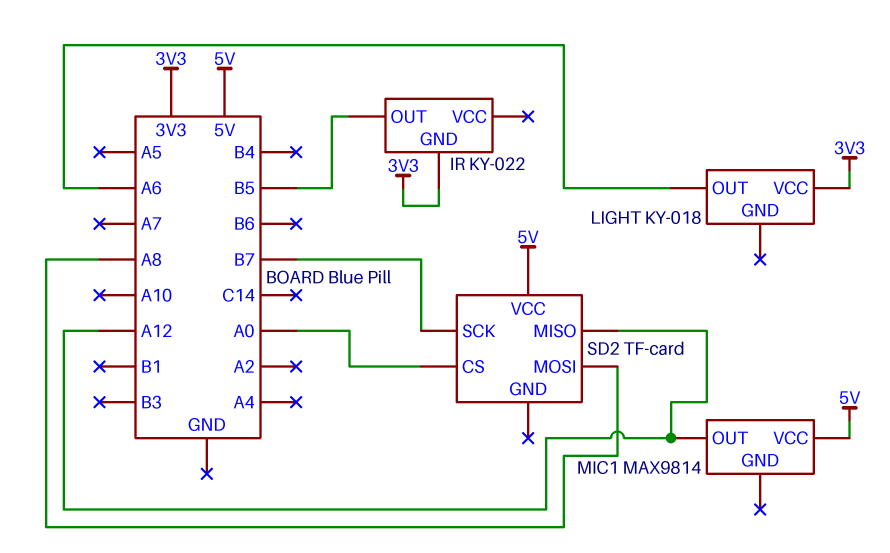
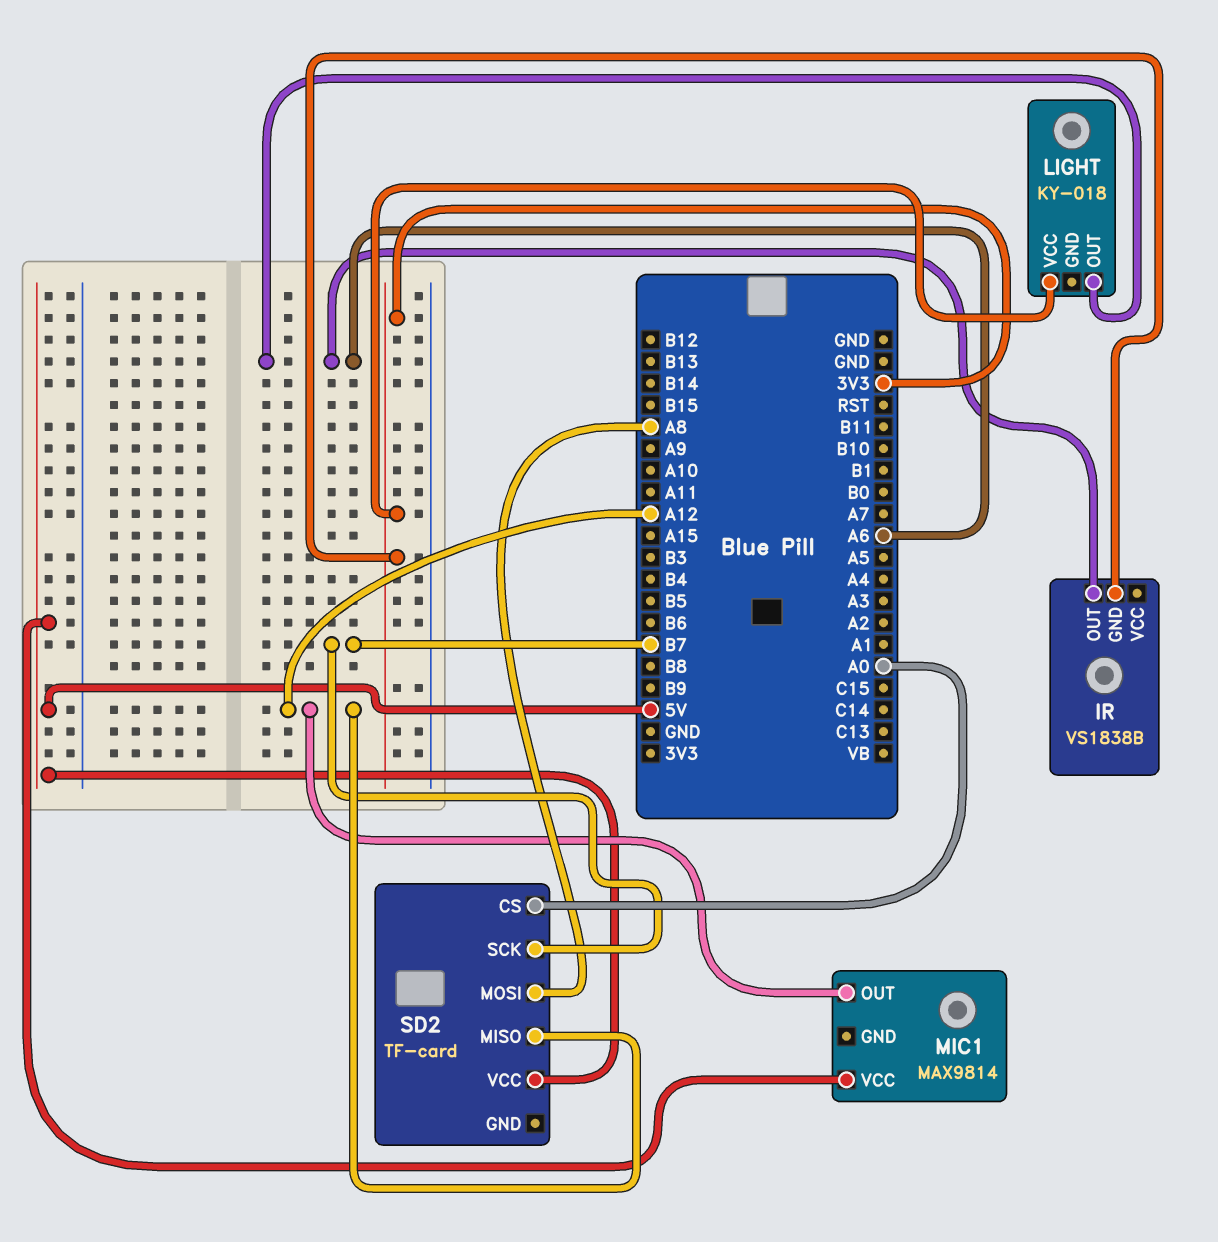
IR: KY-022 -> VS1838B
IR pin OUT: B5 -> A6

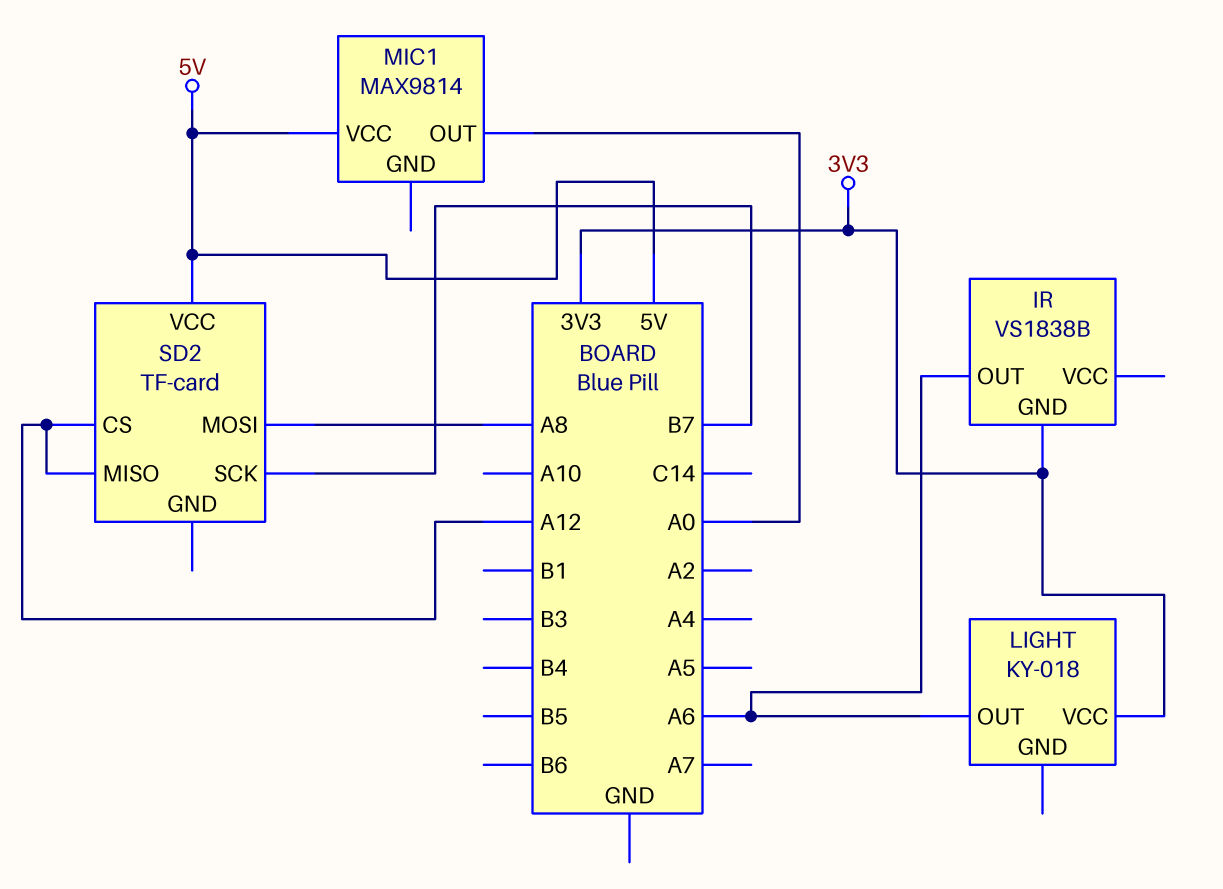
MIC1 pin OUT: A12 -> A0
SD2 pin CS: A0 -> A12

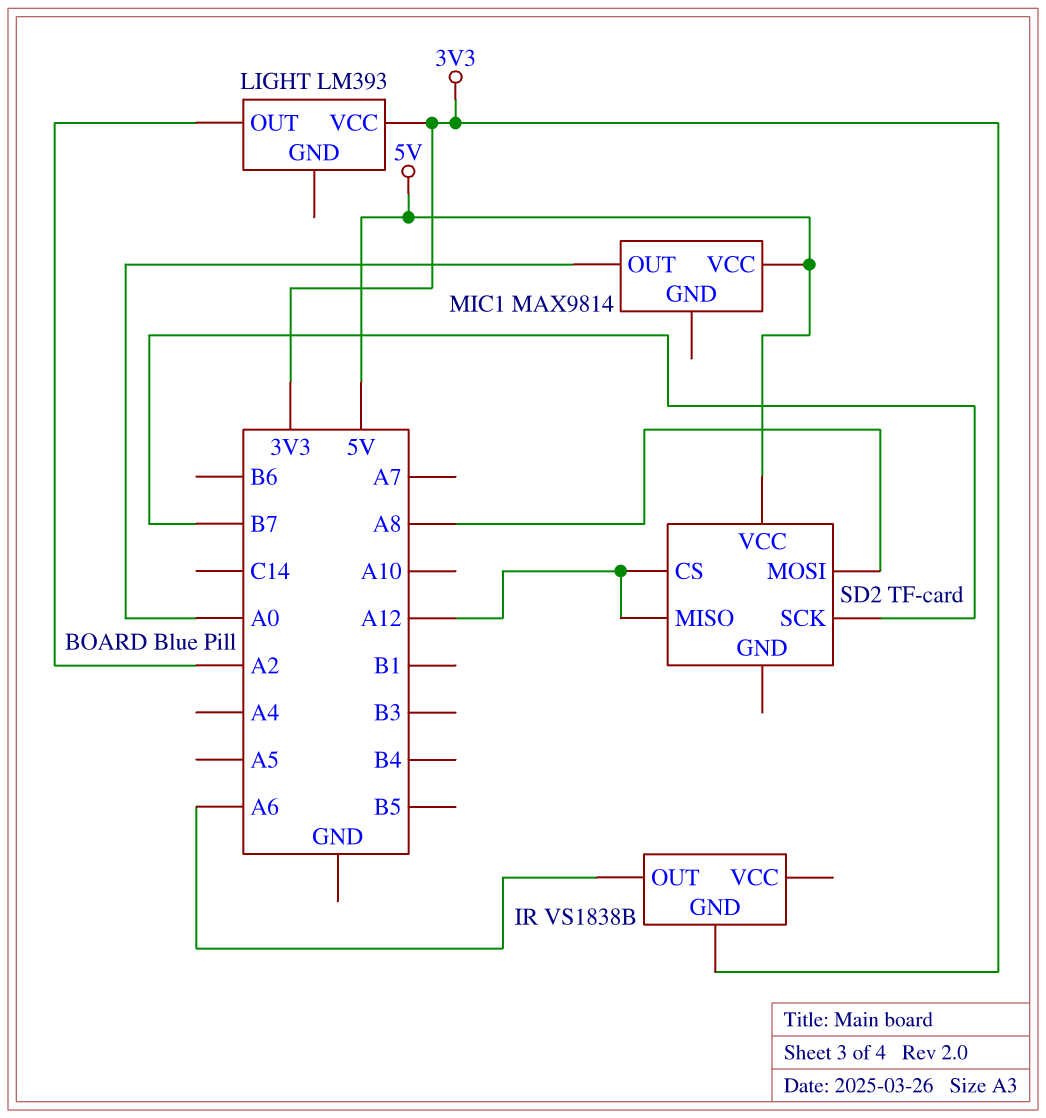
LIGHT: KY-018 -> LM393
LIGHT pin OUT: A6 -> A2

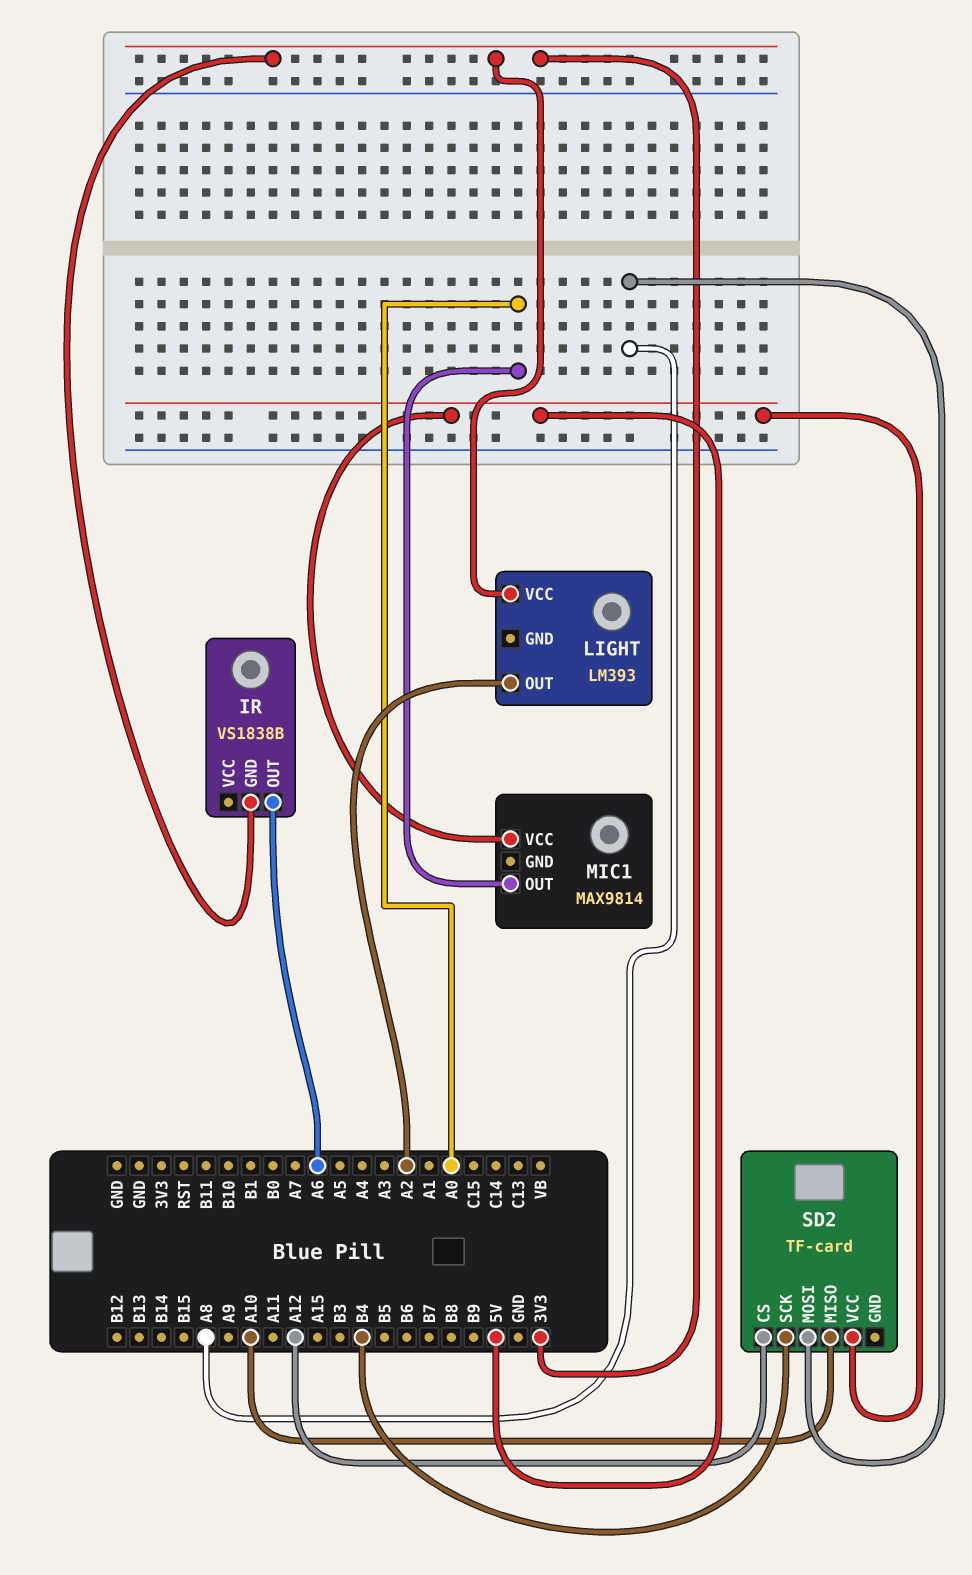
SD2 pin MISO: A12 -> A10
SD2 pin SCK: B7 -> B4

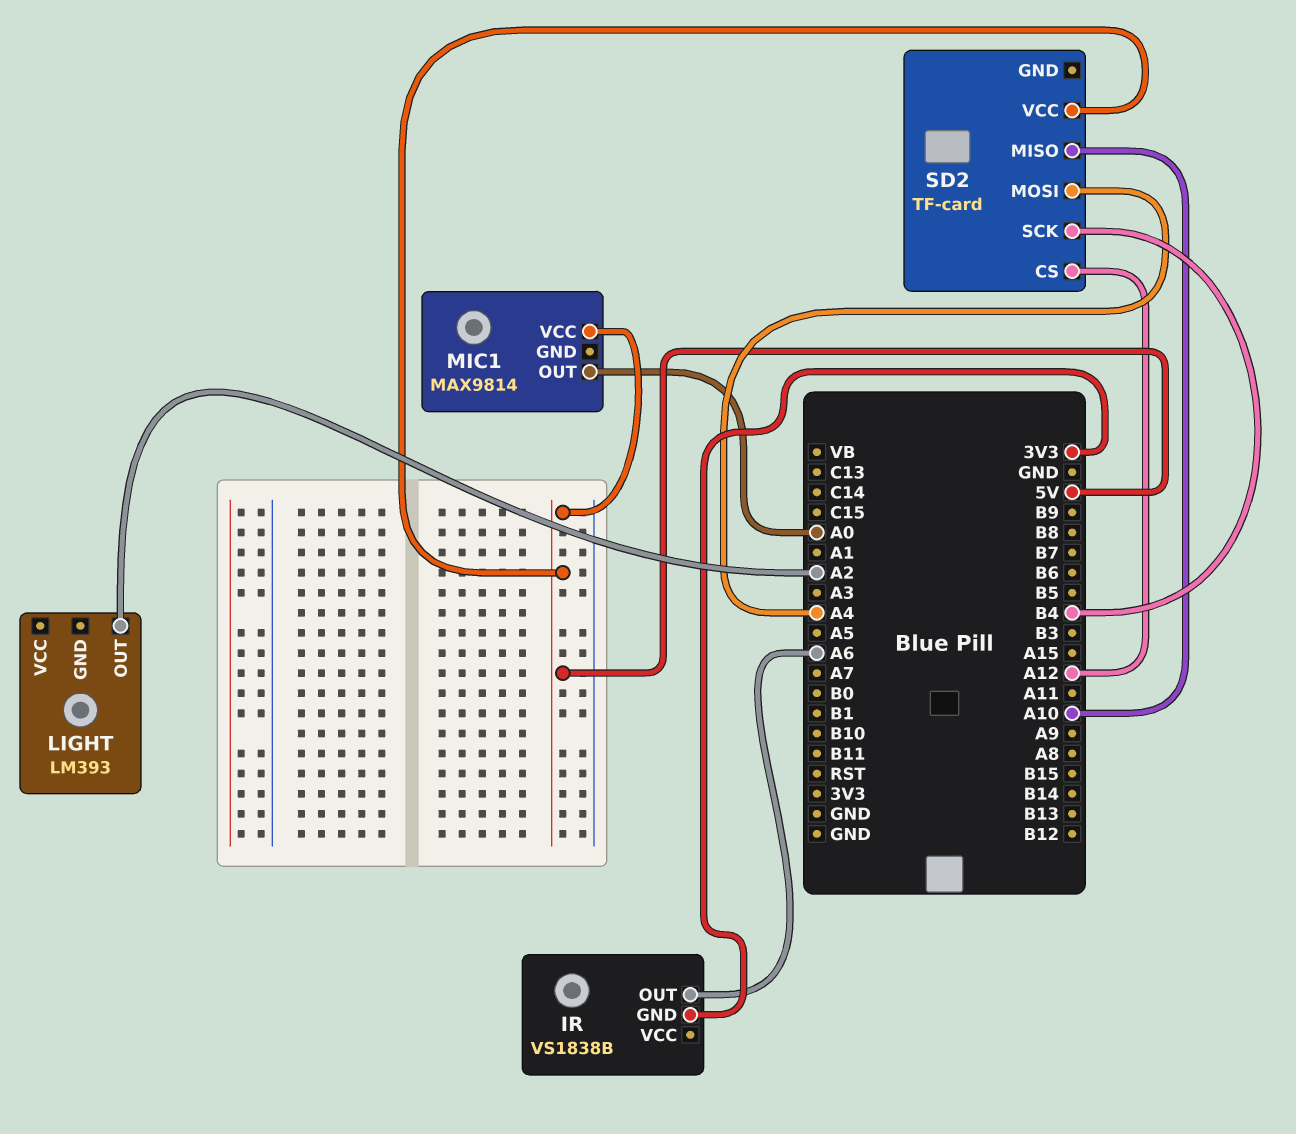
LIGHT pin VCC: 3V3 -> none
SD2 pin MOSI: A8 -> A4

